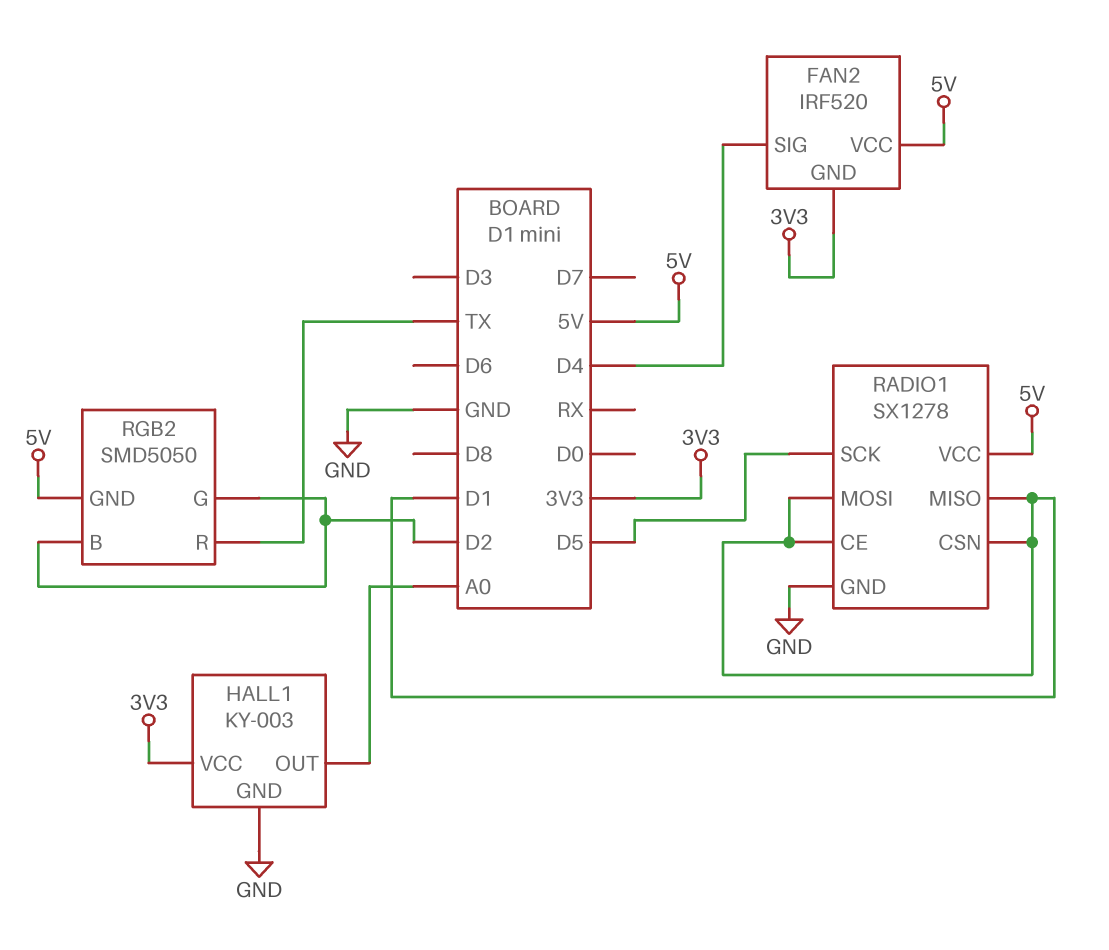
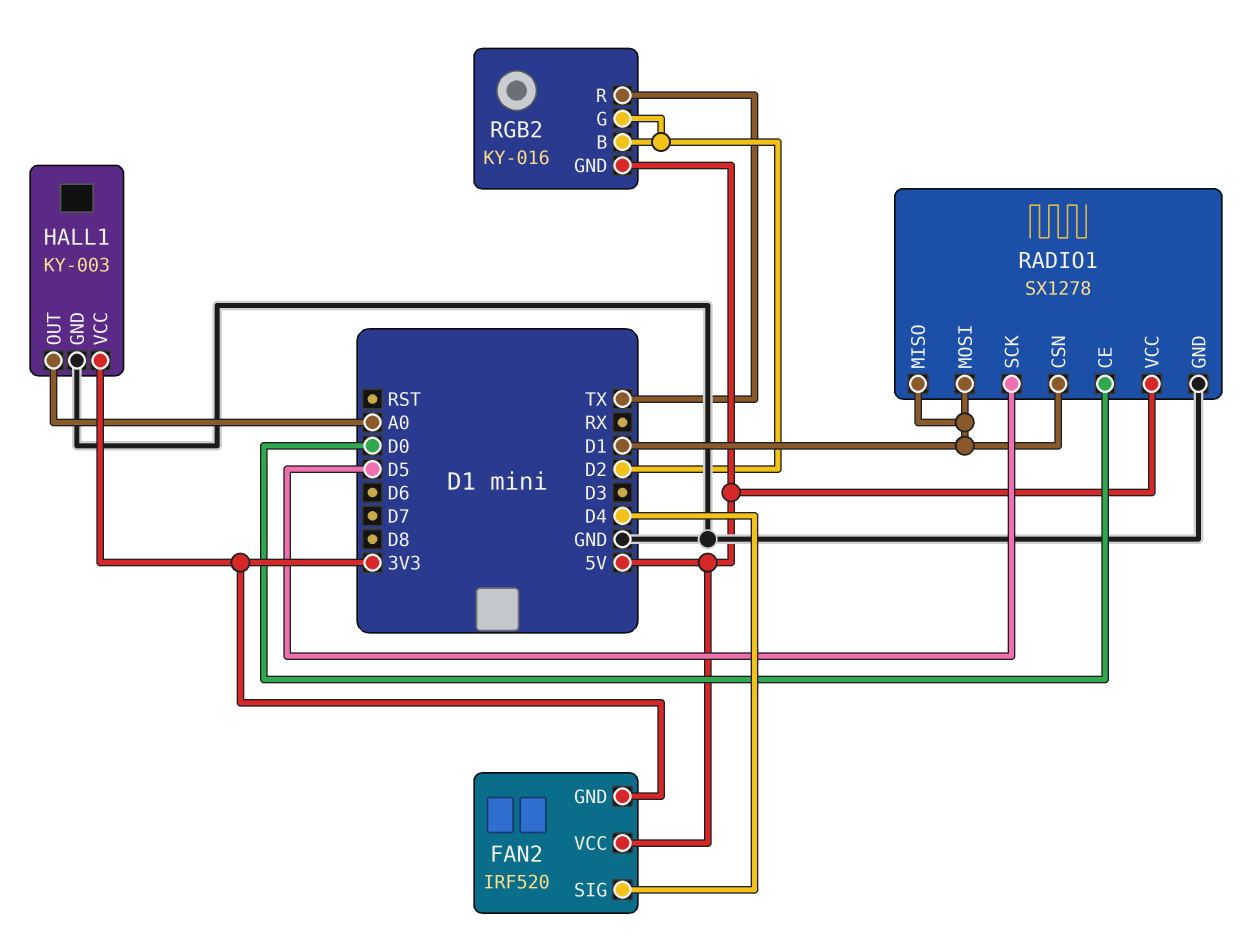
RADIO1 pin CE: D1 -> D0
RGB2: SMD5050 -> KY-016

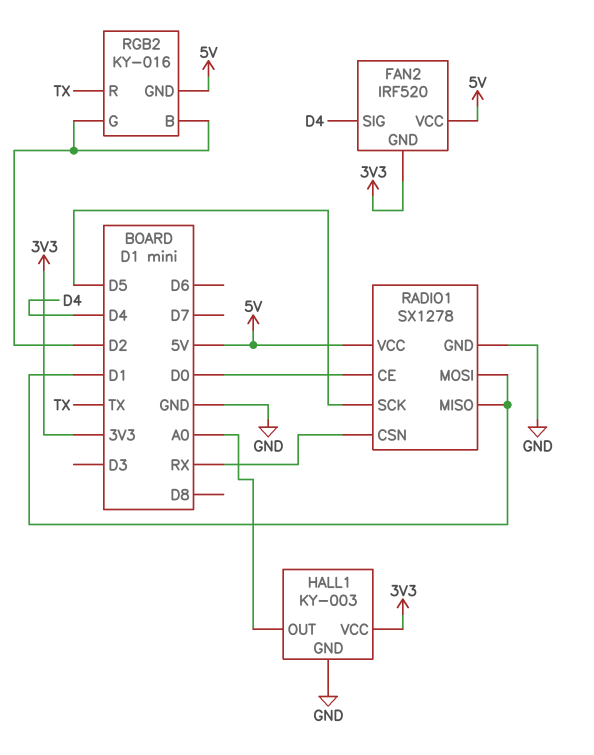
RADIO1 pin CSN: D1 -> RX

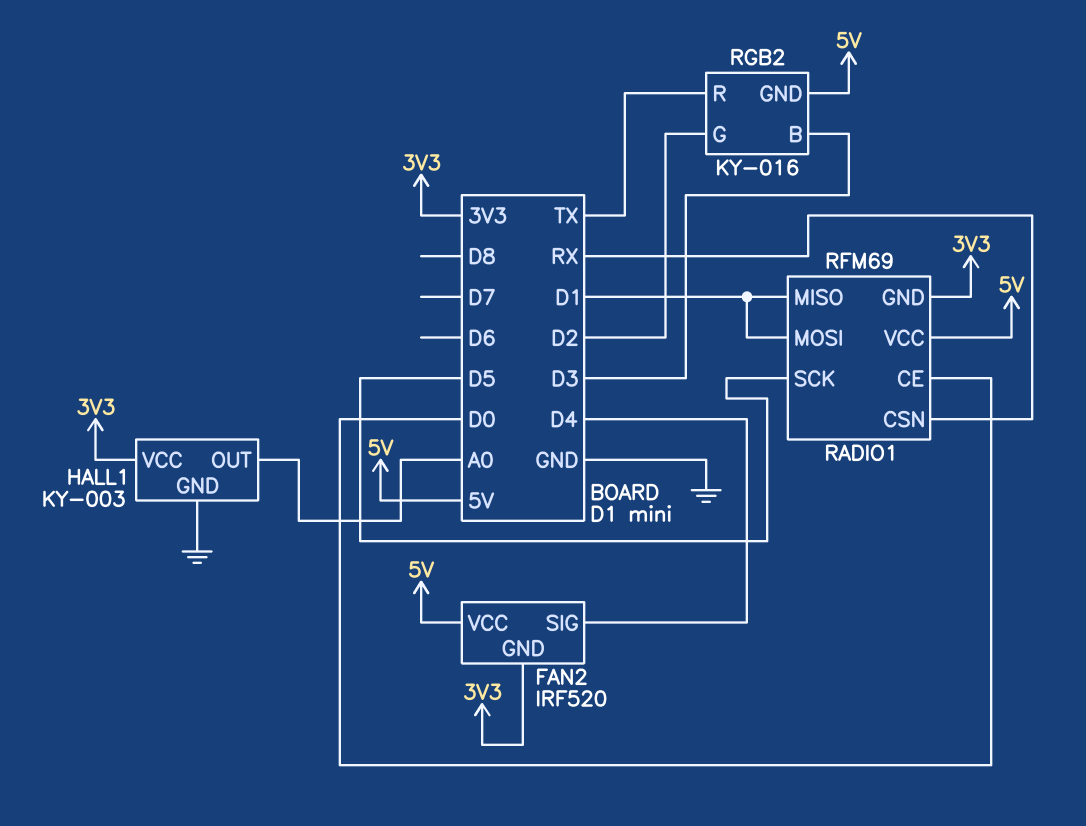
RADIO1: SX1278 -> RFM69
RADIO1 pin GND: GND -> 3V3
RGB2 pin B: D2 -> D3

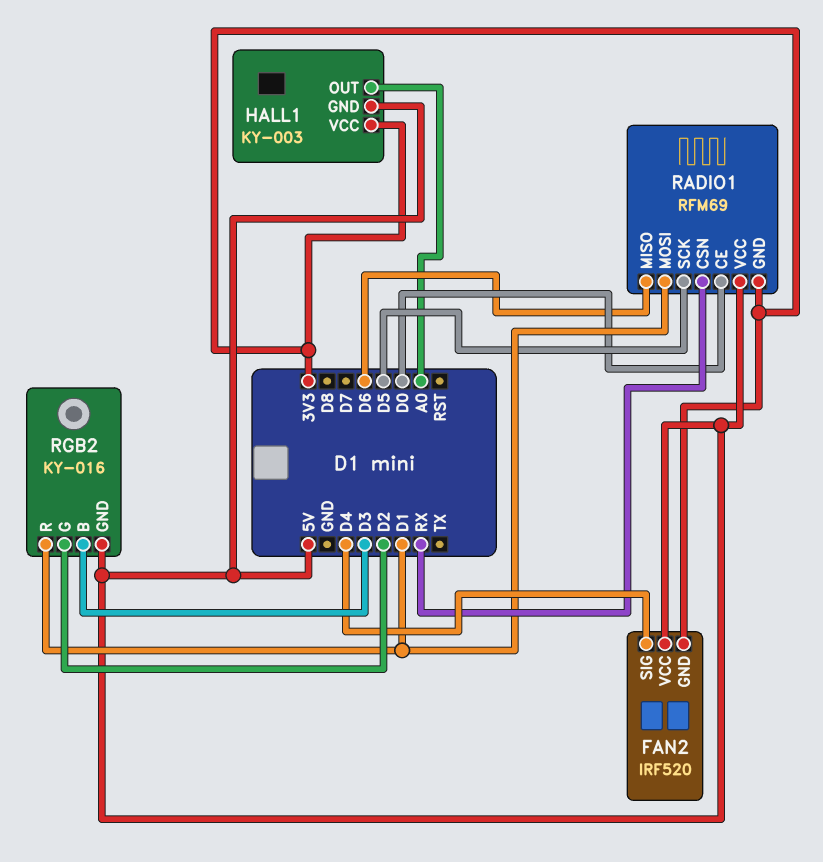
HALL1 pin GND: GND -> 5V
RADIO1 pin MISO: D1 -> D6
RGB2 pin R: TX -> D1

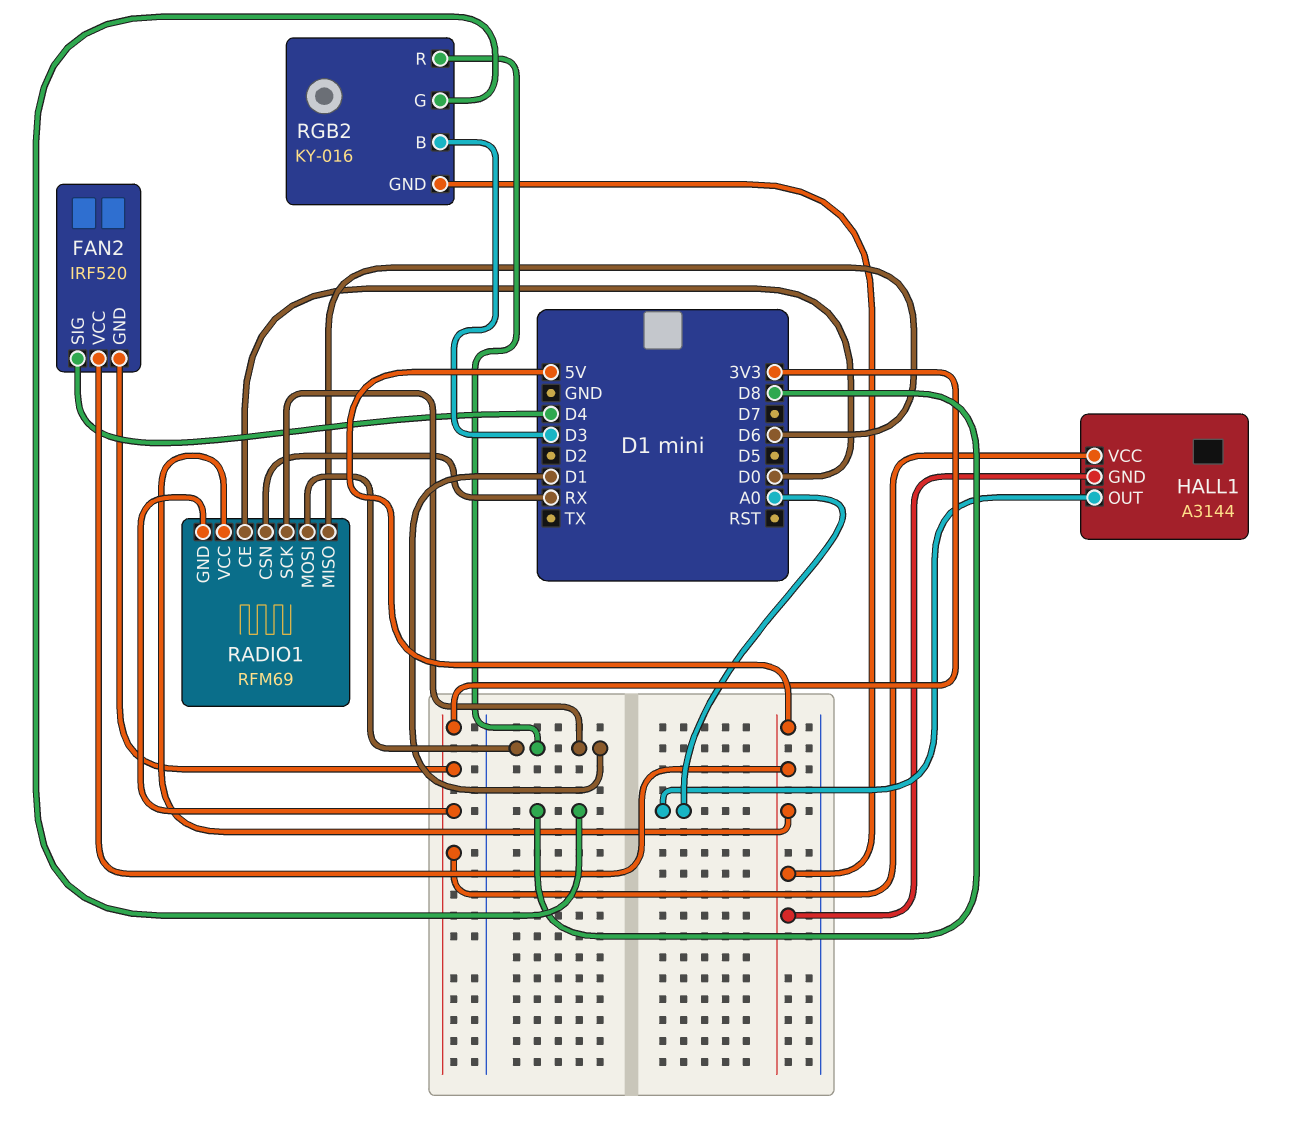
HALL1: KY-003 -> A3144
RADIO1 pin SCK: D5 -> D1
RGB2 pin G: D2 -> D8

